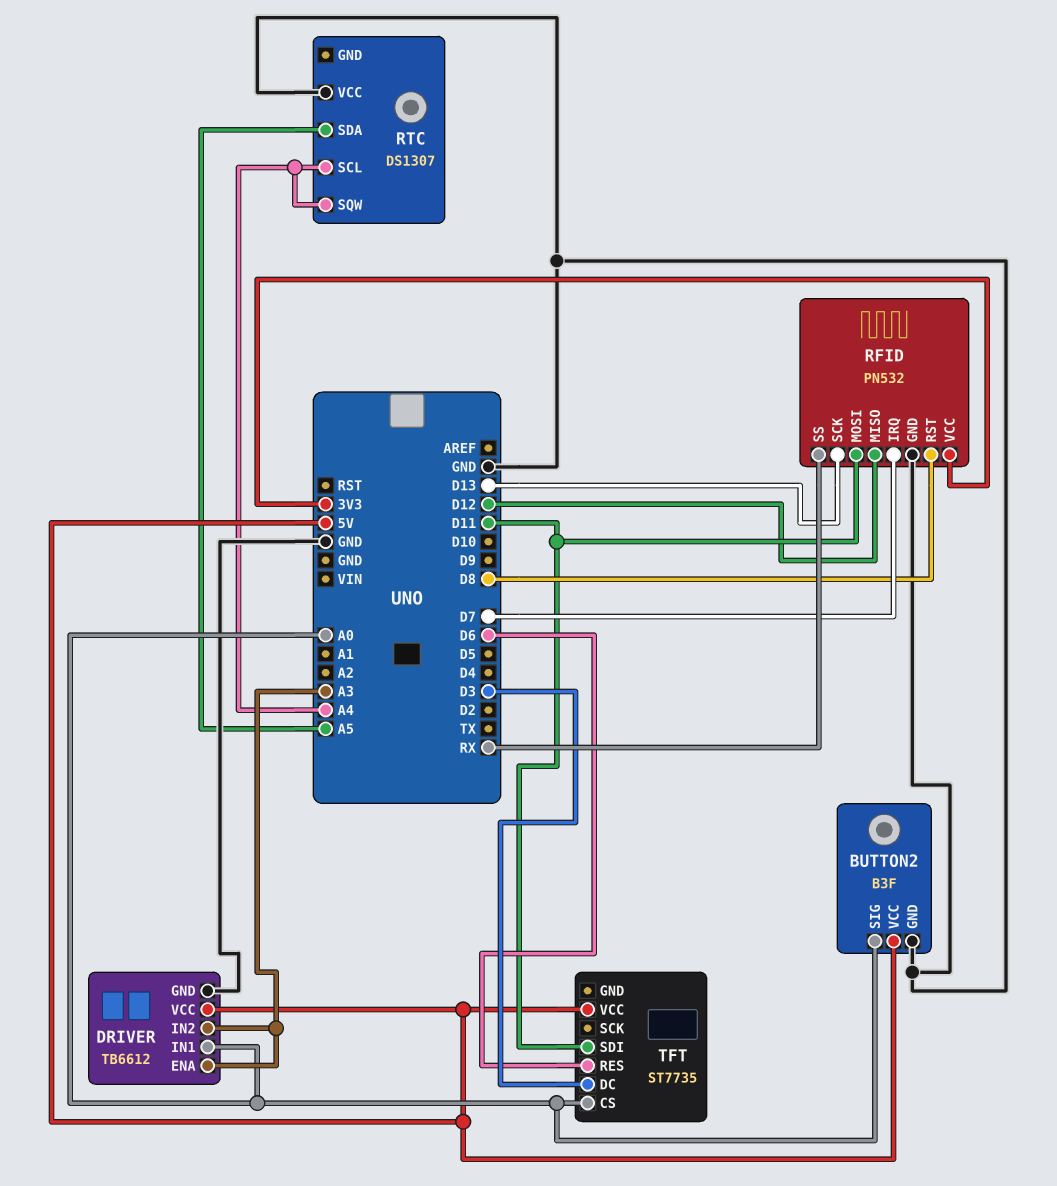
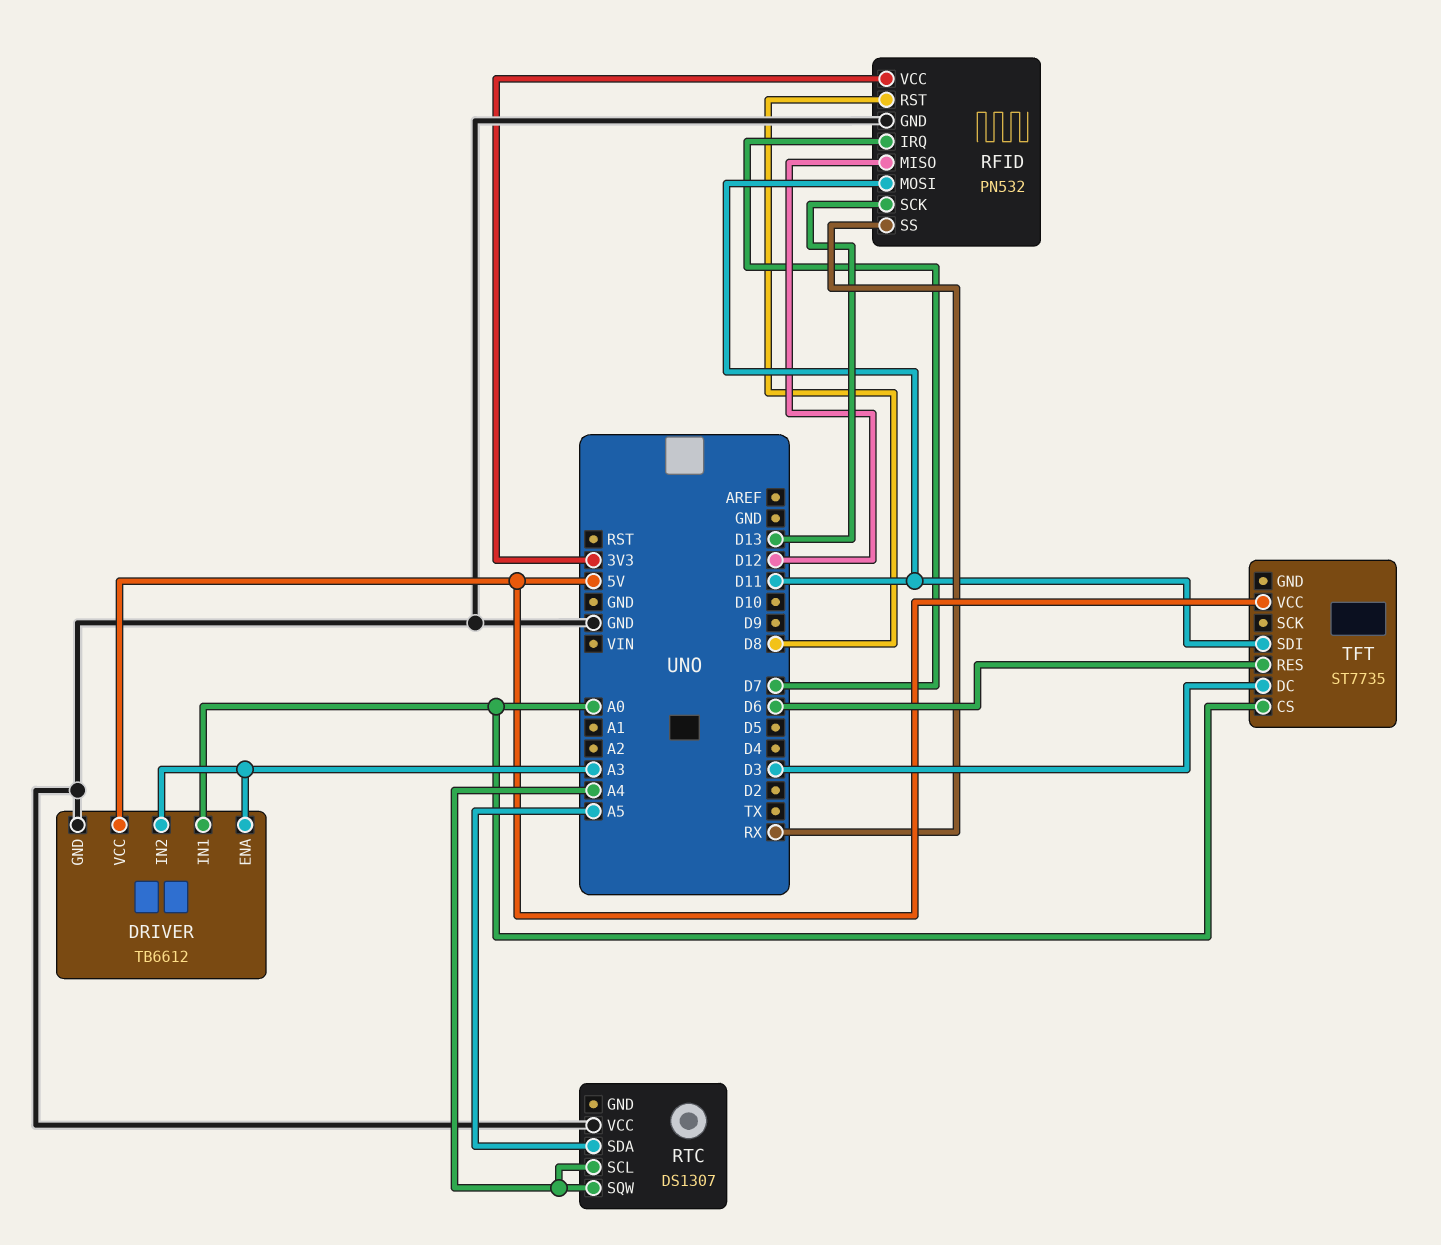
BUTTON2: B3F -> none
BUTTON2 pin GND: GND -> none
BUTTON2 pin SIG: A0 -> none
BUTTON2 pin VCC: 5V -> none

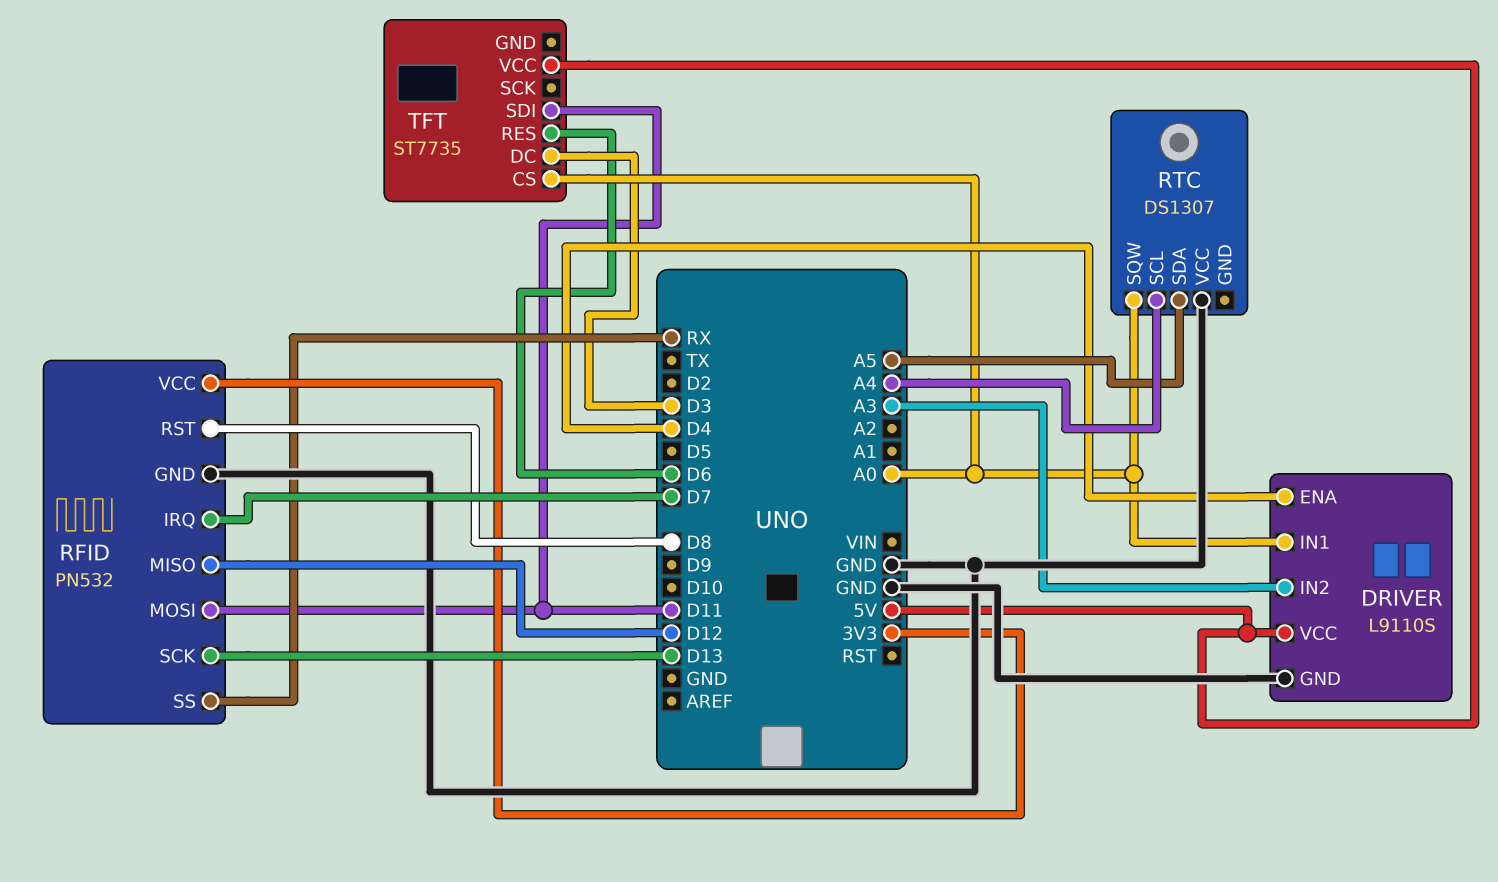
DRIVER: TB6612 -> L9110S
DRIVER pin ENA: A3 -> D4
RTC pin SQW: A4 -> A0

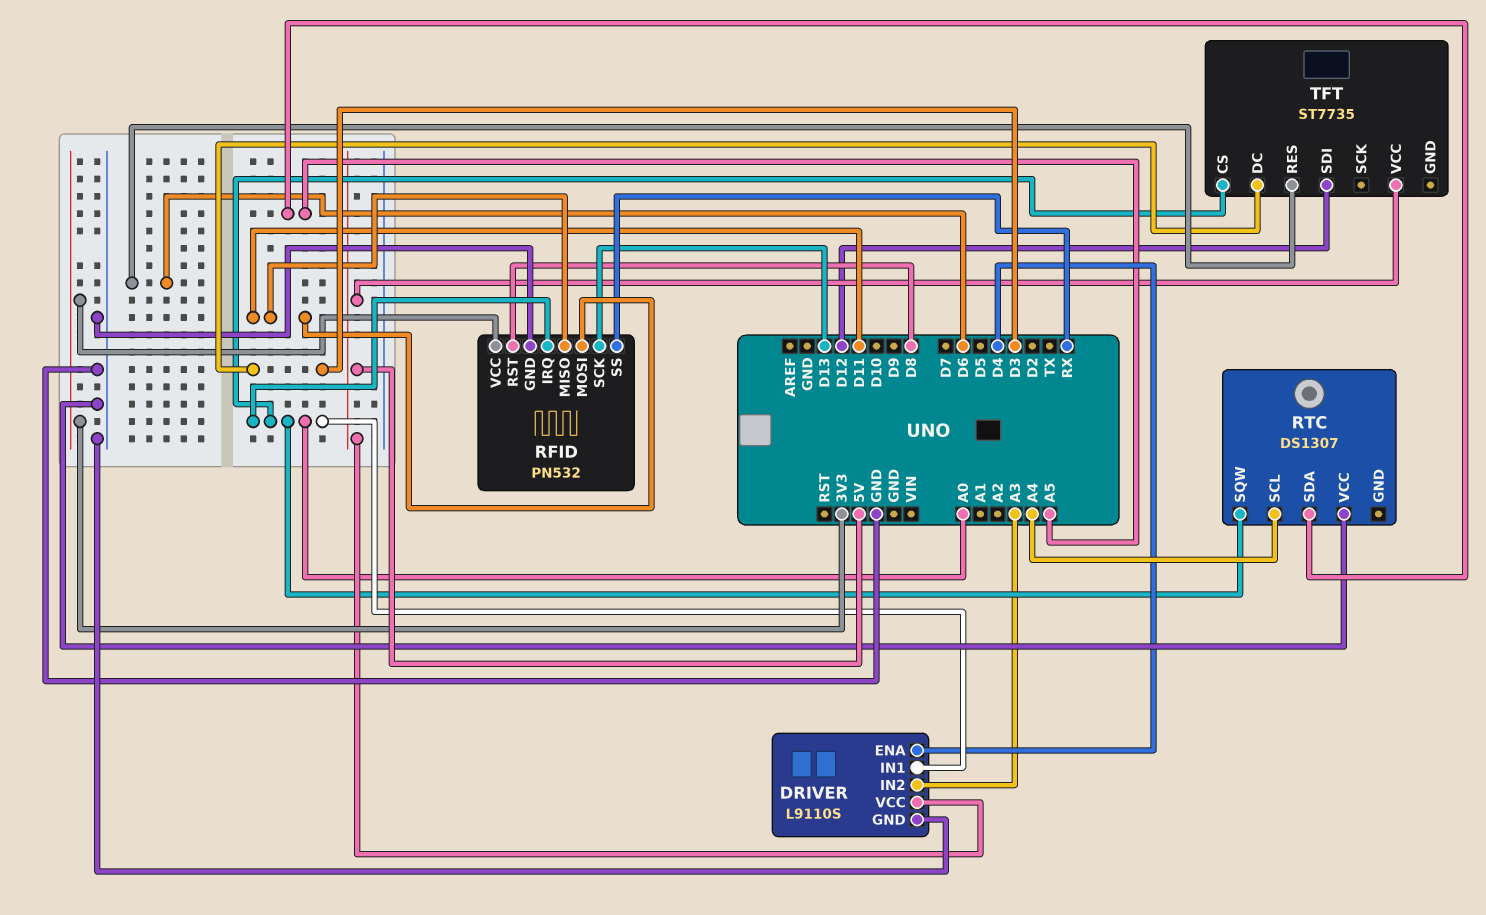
RFID pin IRQ: D7 -> A0
RFID pin MISO: D12 -> D11
TFT pin SDI: D11 -> D12

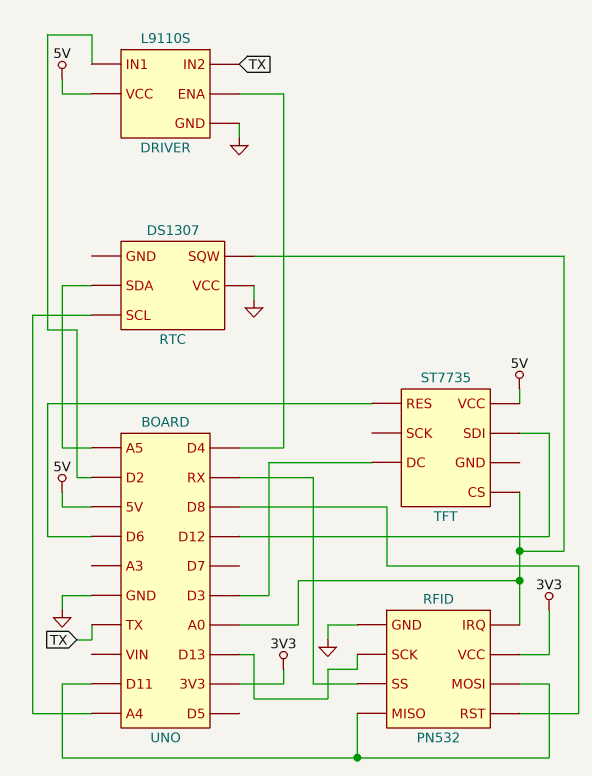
DRIVER pin IN1: A0 -> D2
DRIVER pin IN2: A3 -> TX

